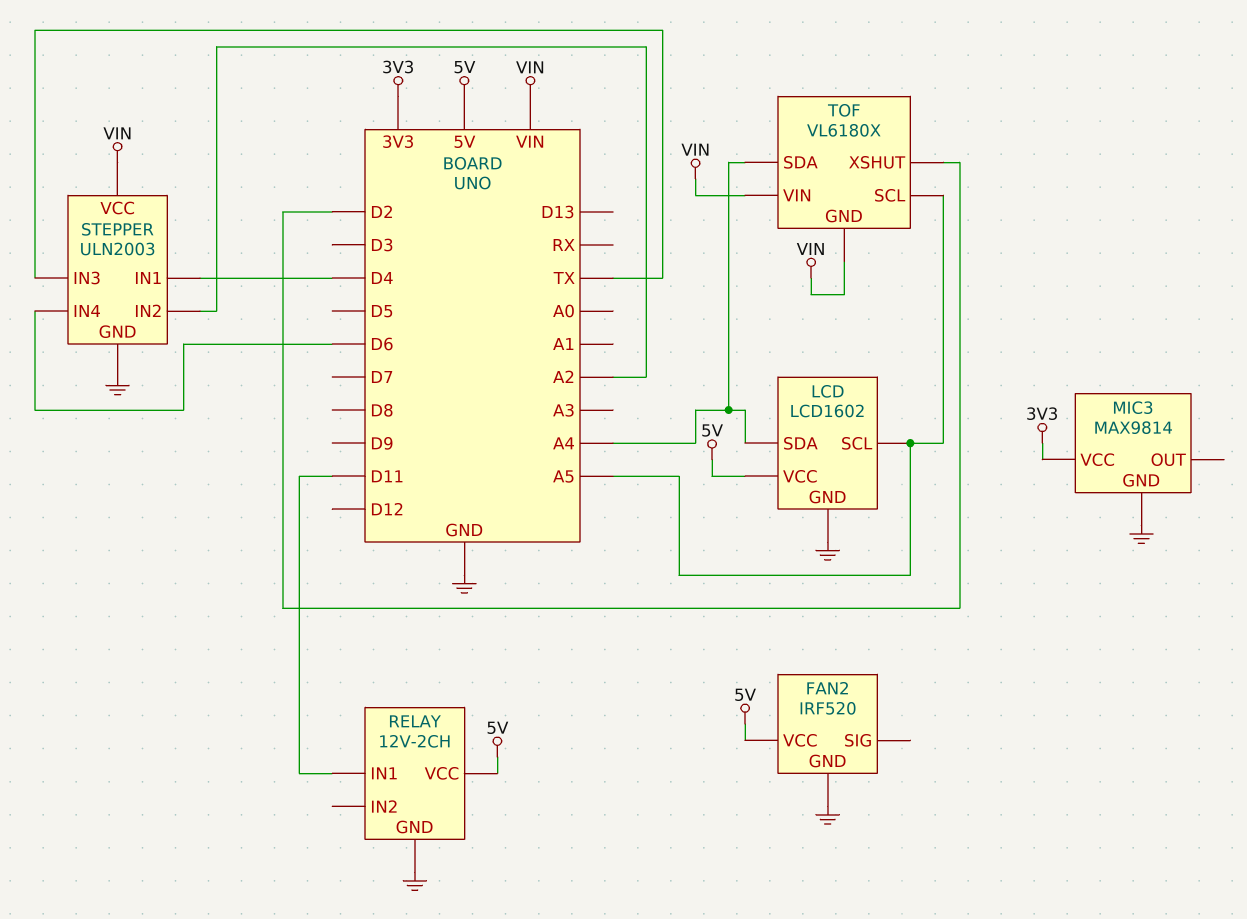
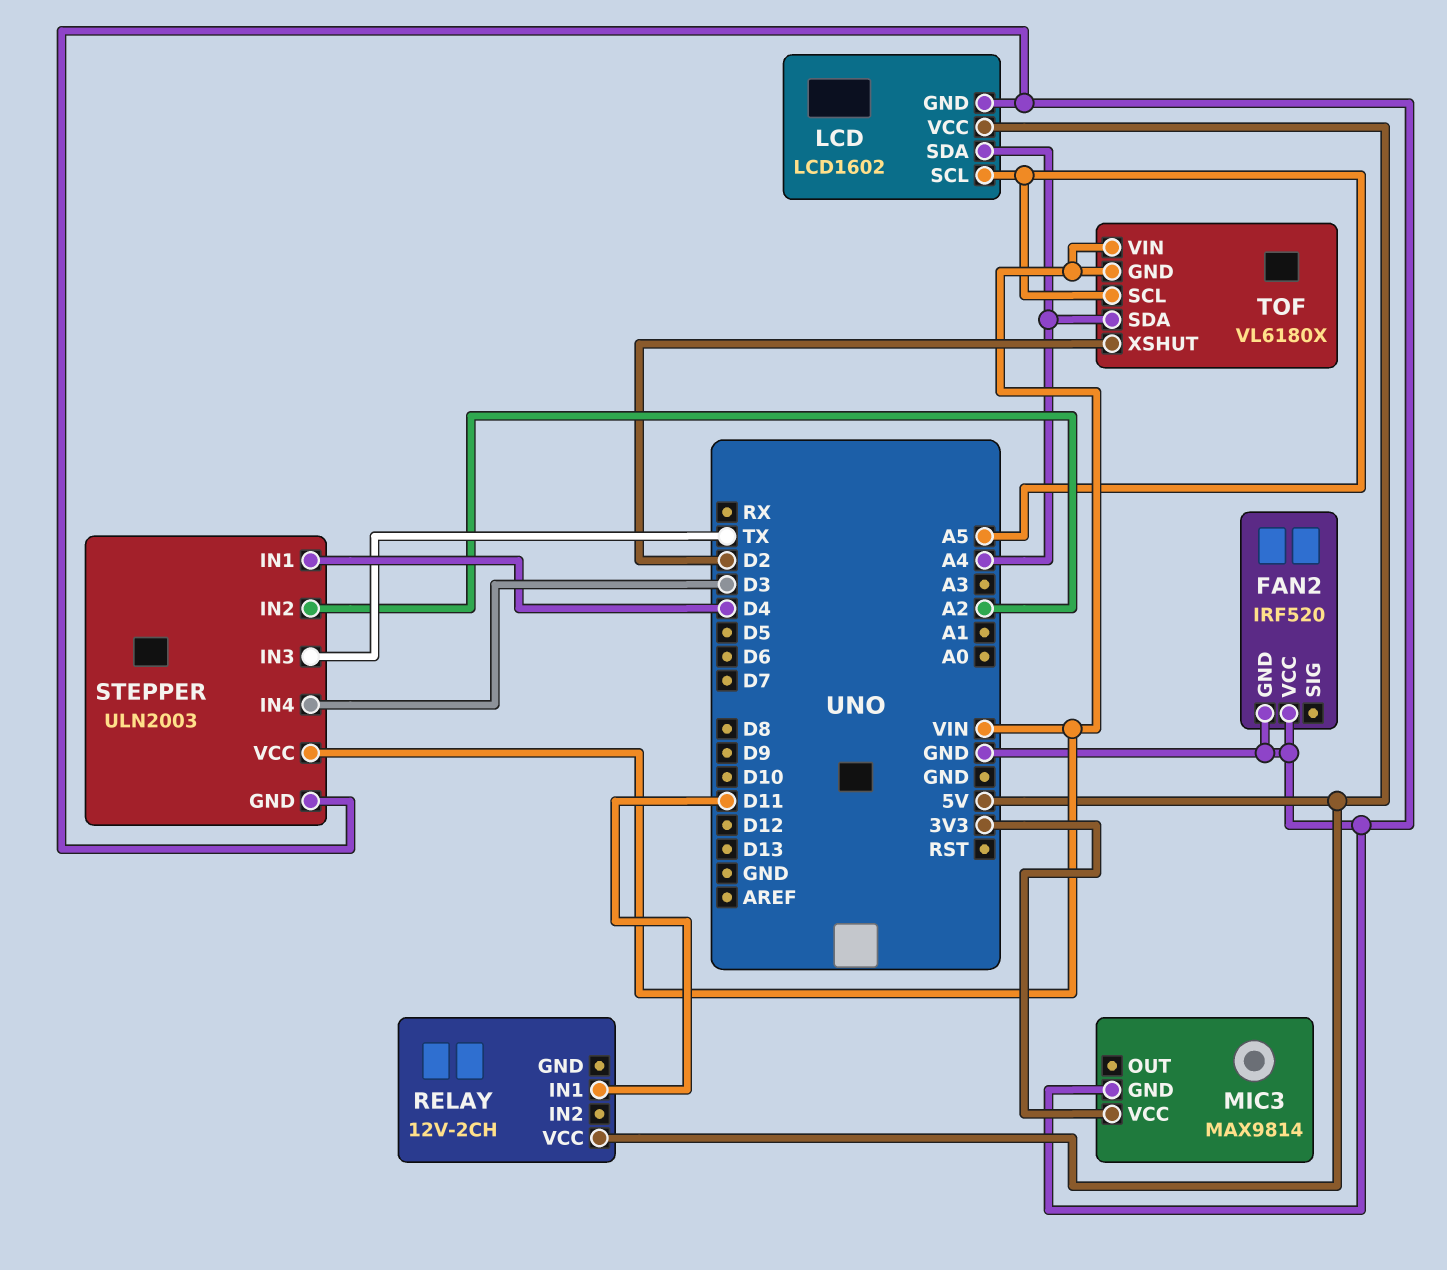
FAN2 pin VCC: 5V -> GND
RELAY pin GND: GND -> none
STEPPER pin IN4: D6 -> D3

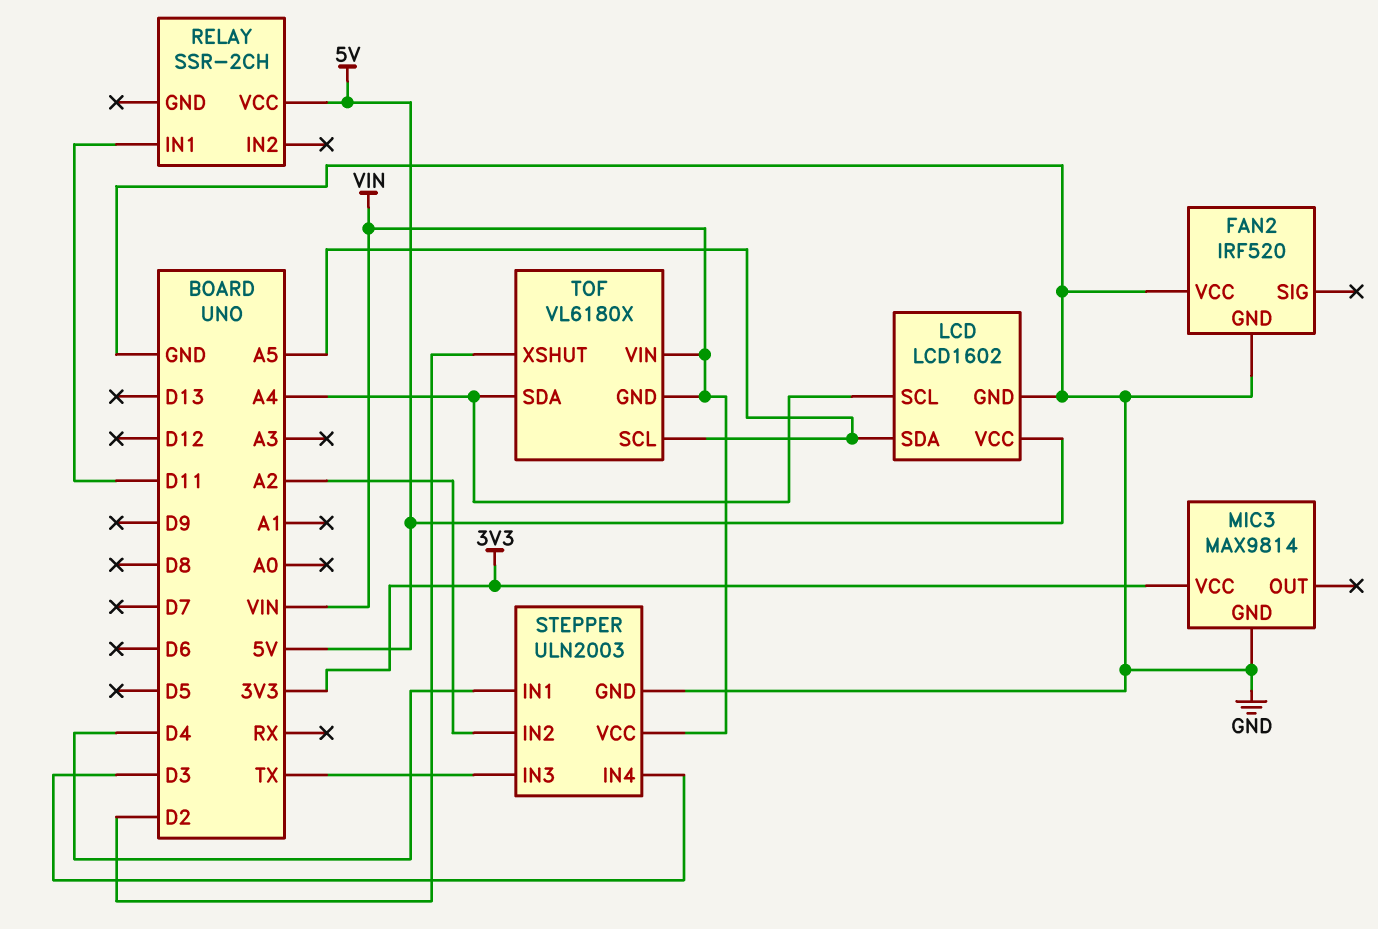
LCD pin SCL: A5 -> A4
LCD pin SDA: A4 -> A5
RELAY: 12V-2CH -> SSR-2CH

